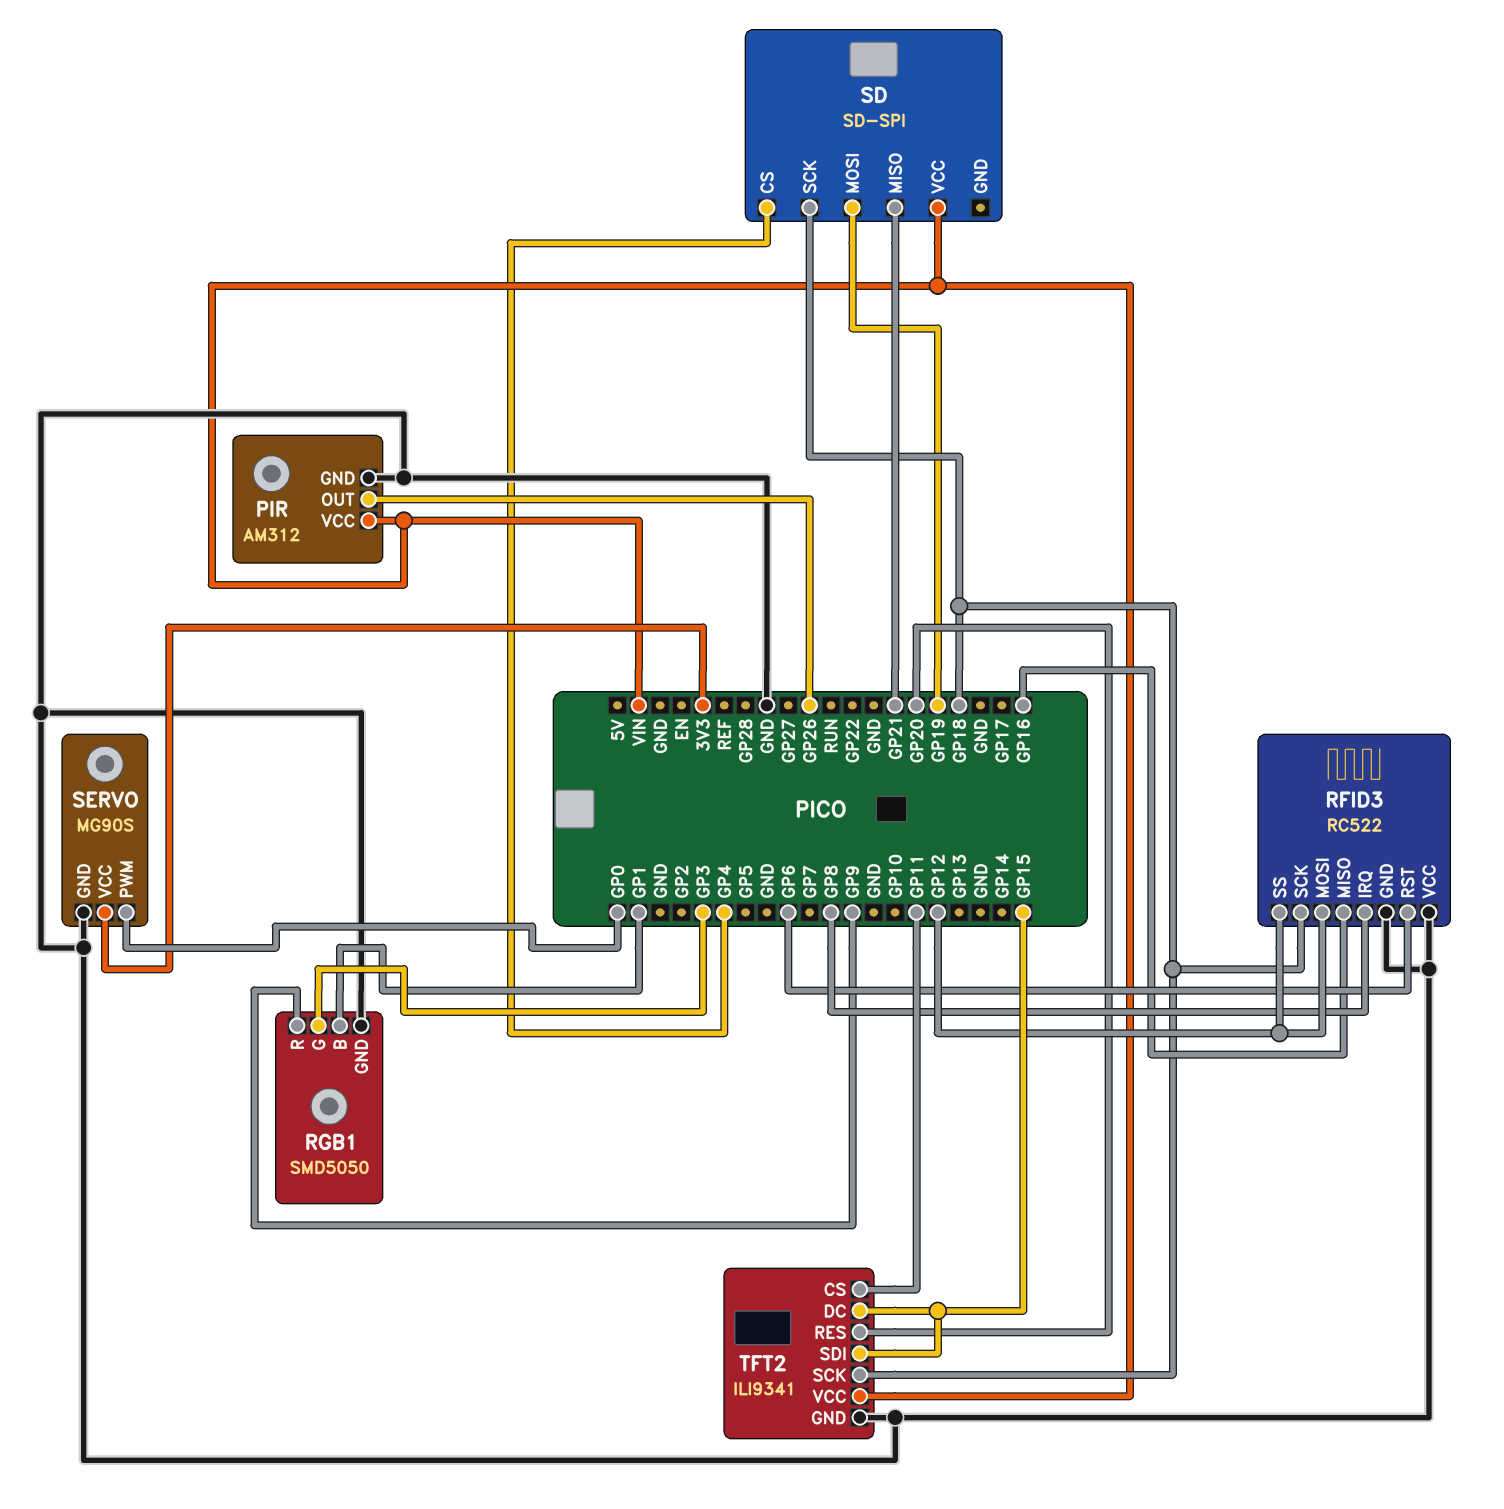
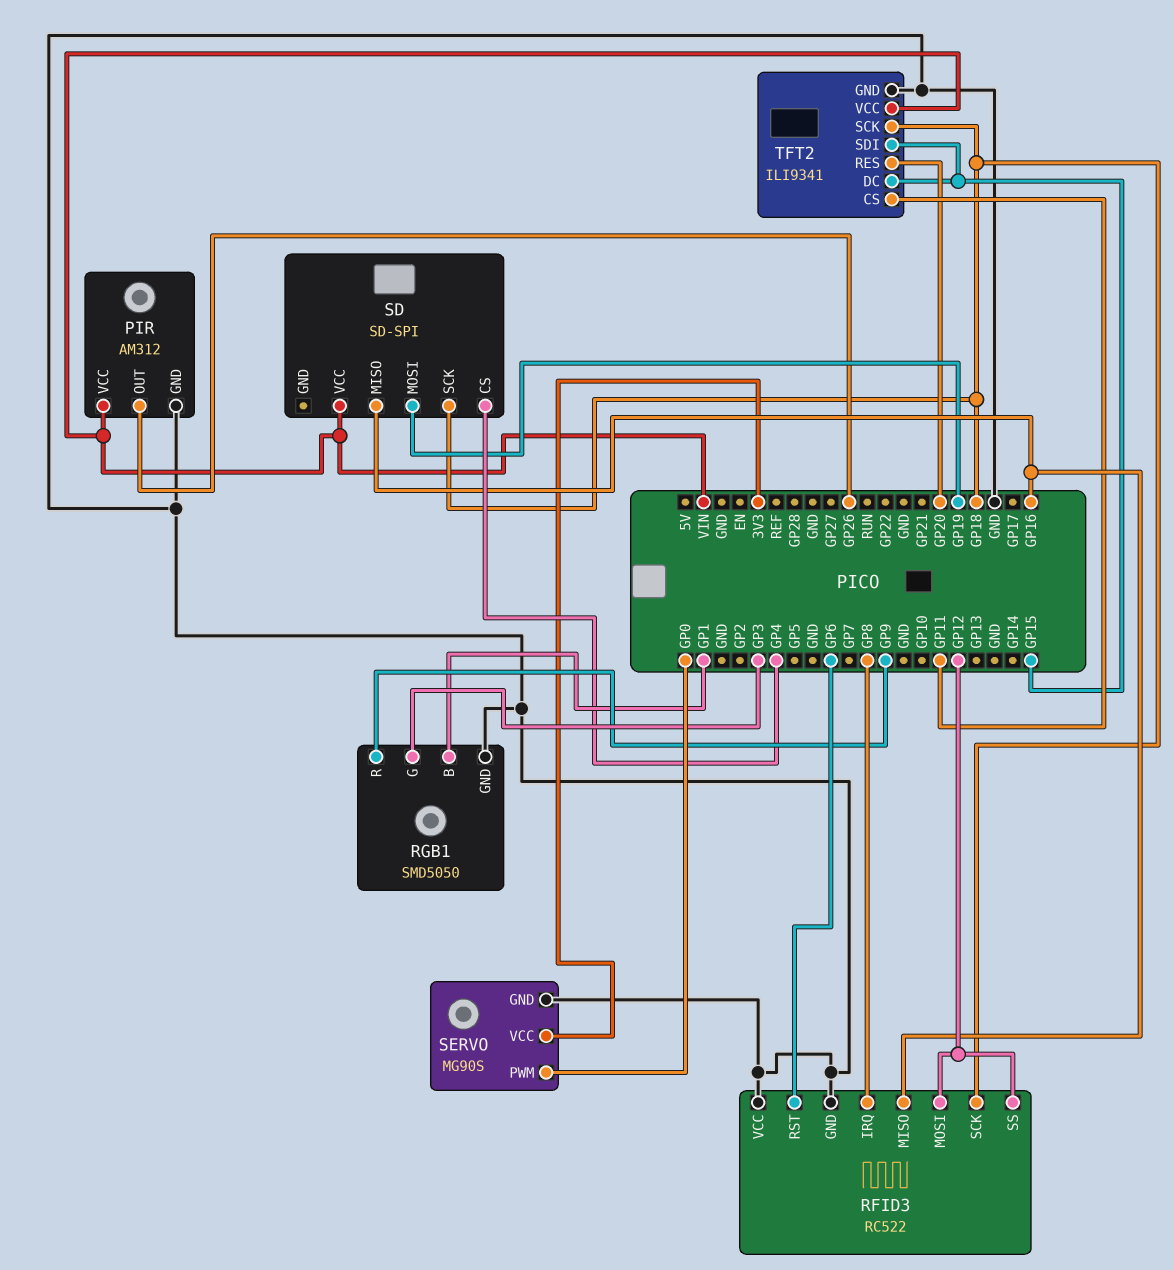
SD pin MISO: GP21 -> GP16

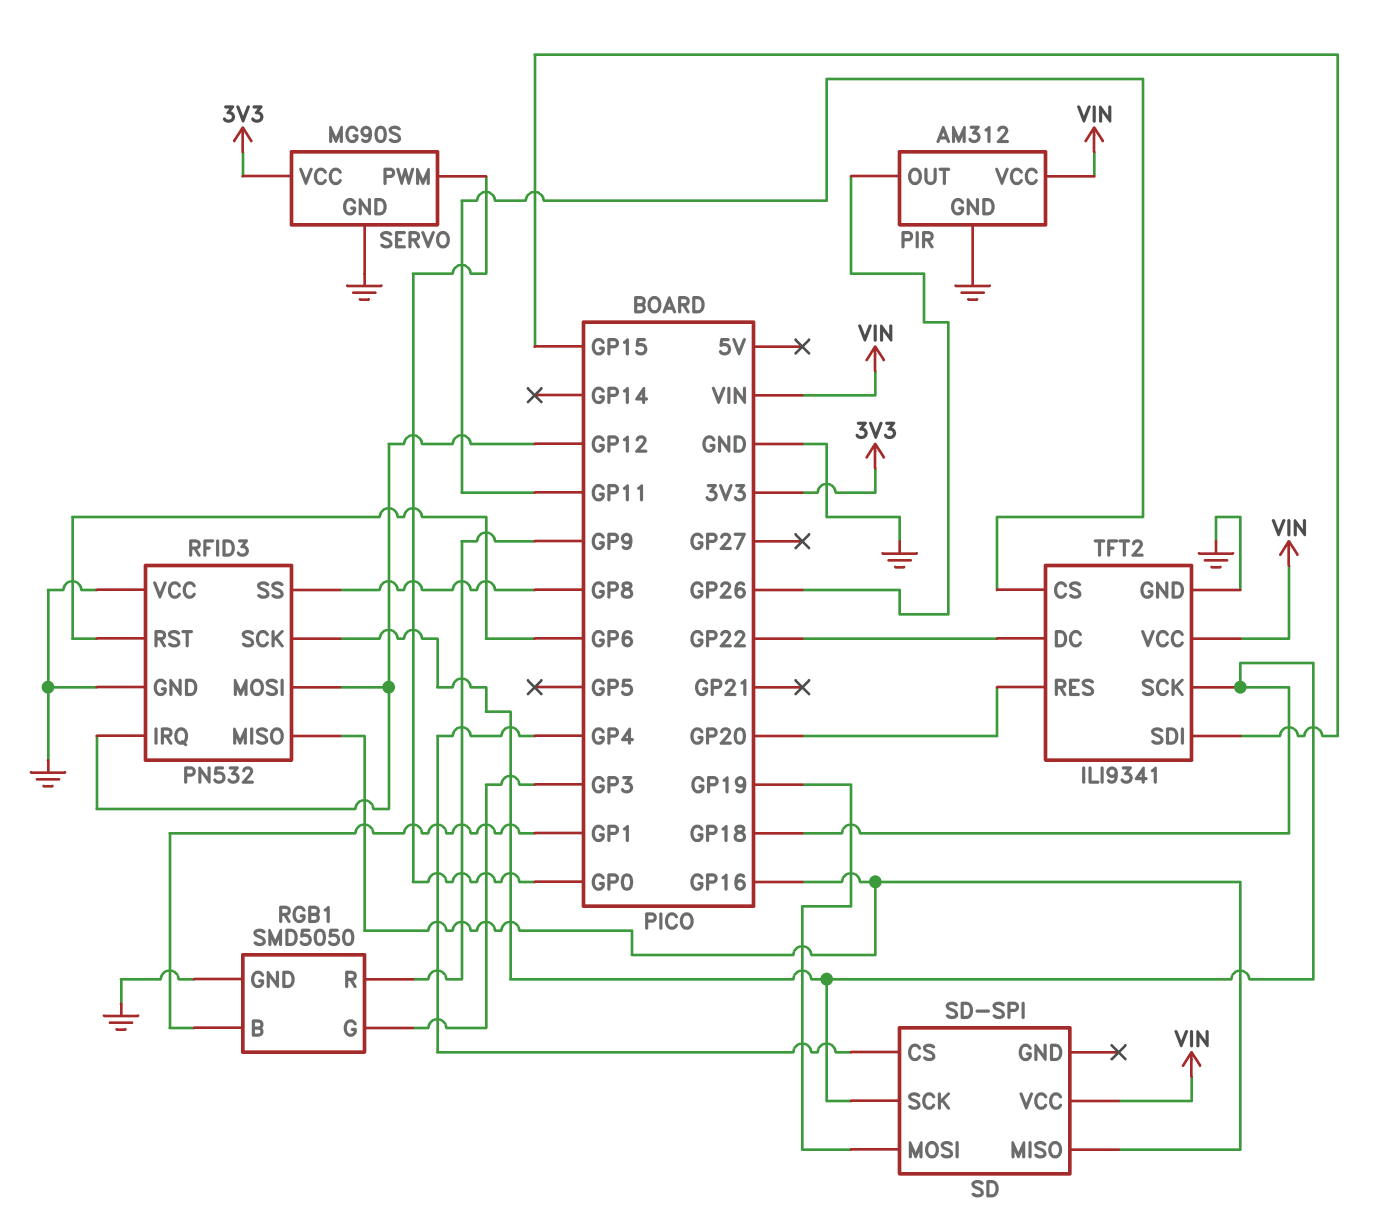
RFID3: RC522 -> PN532
RFID3 pin IRQ: GP8 -> GP12
RFID3 pin SS: GP12 -> GP8
TFT2 pin DC: GP15 -> GP22

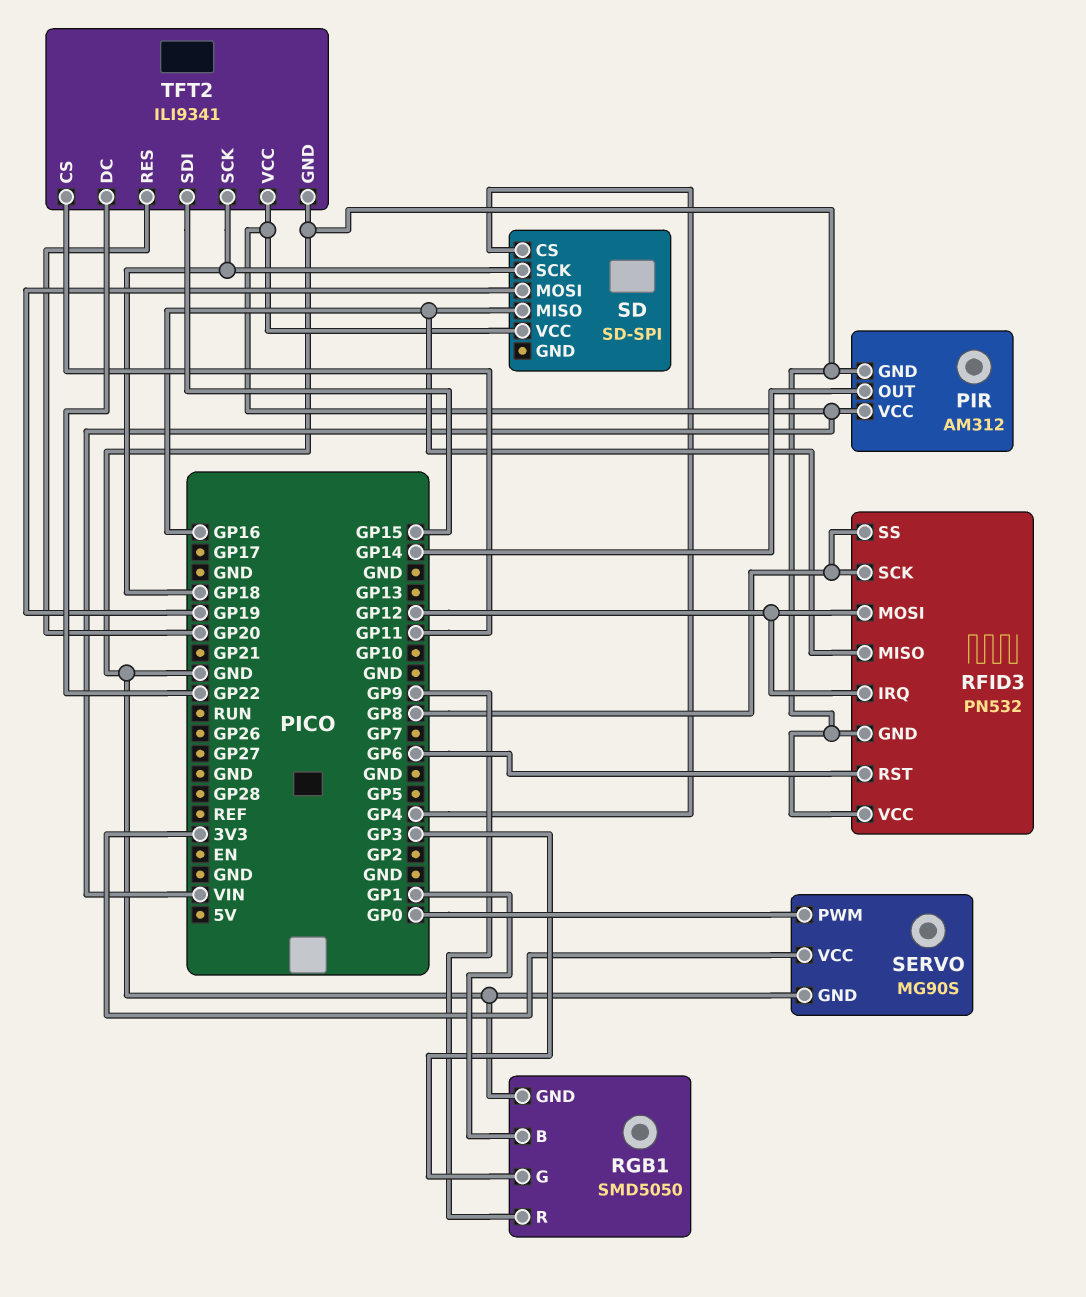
PIR pin OUT: GP26 -> GP14
RFID3 pin SCK: GP18 -> GP8

